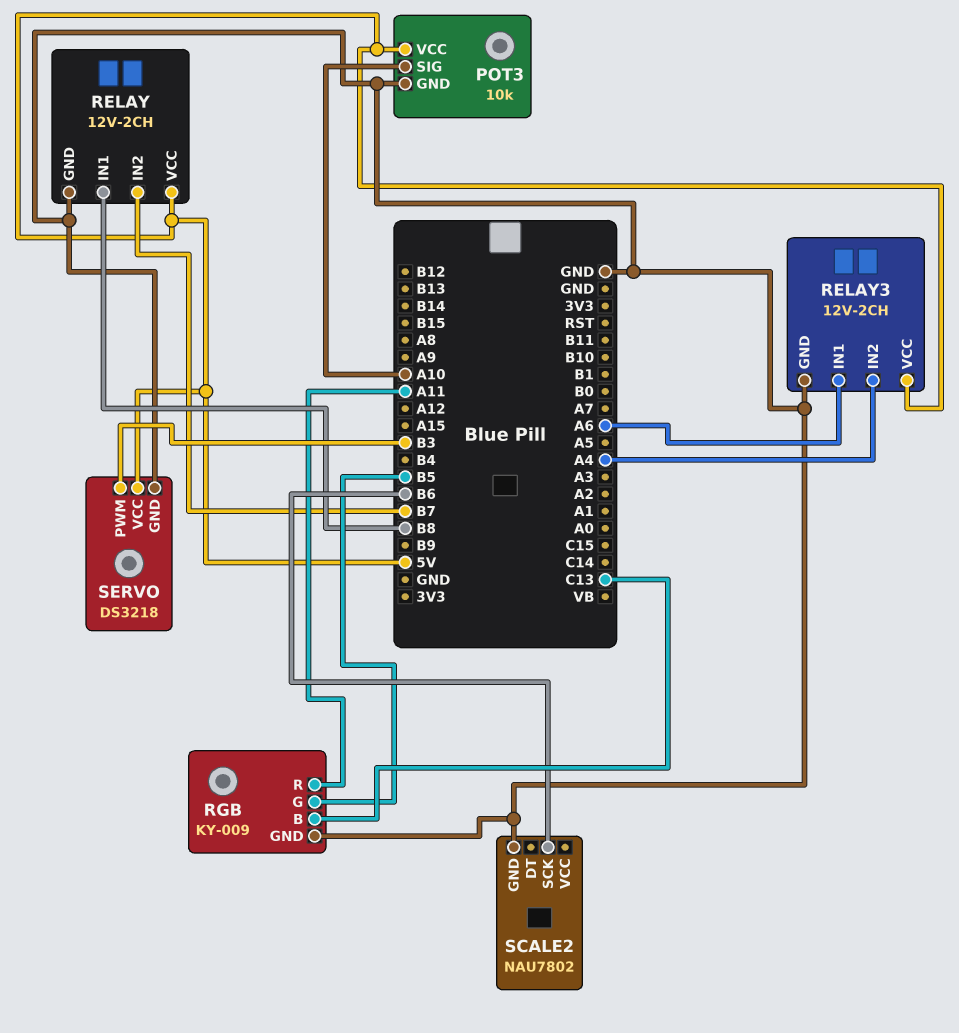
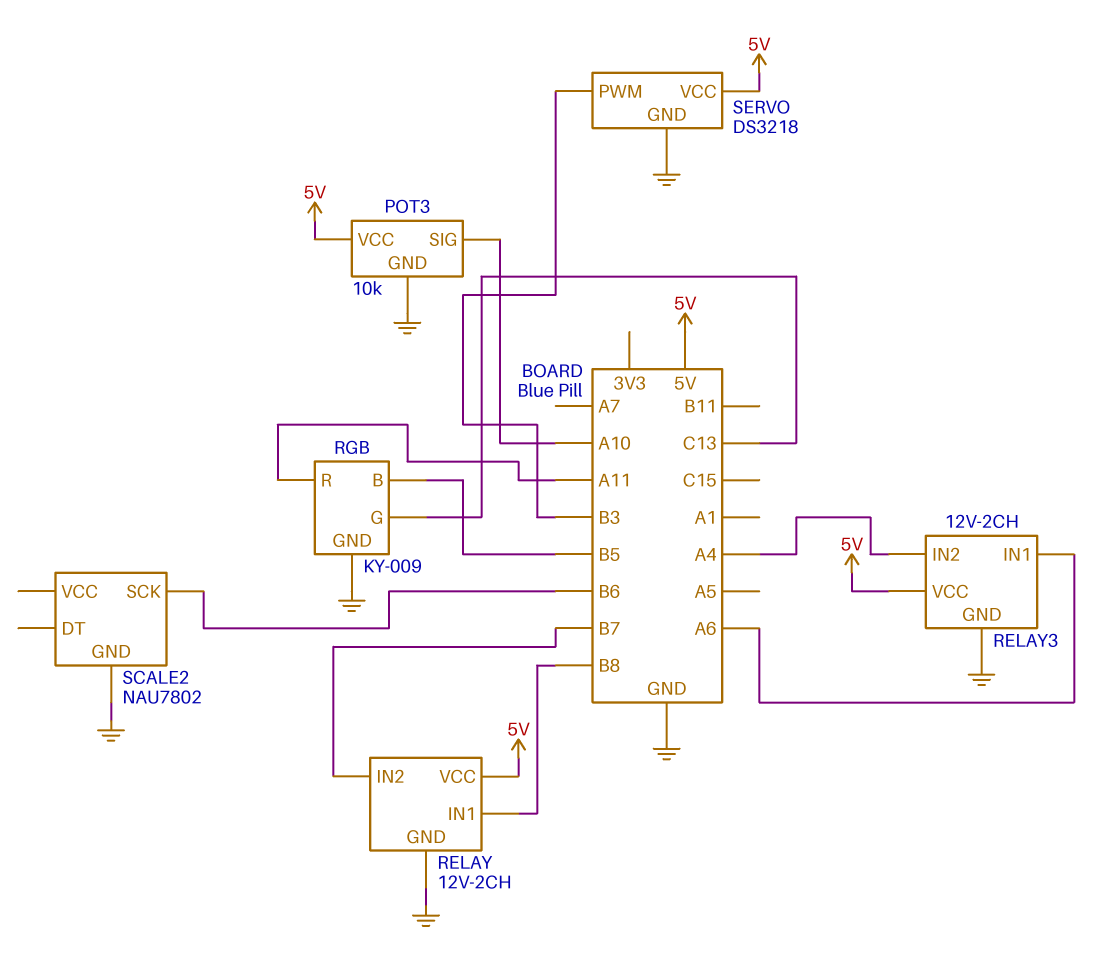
RGB pin B: C13 -> B5
RGB pin G: B5 -> C13

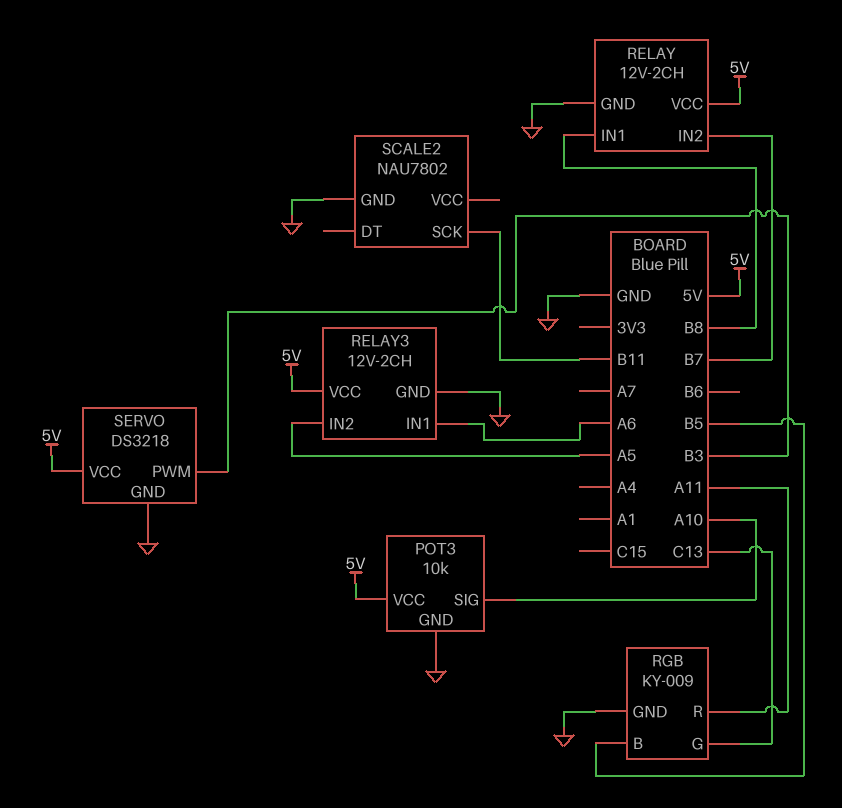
RELAY3 pin IN2: A4 -> A5
SCALE2 pin SCK: B6 -> B11

